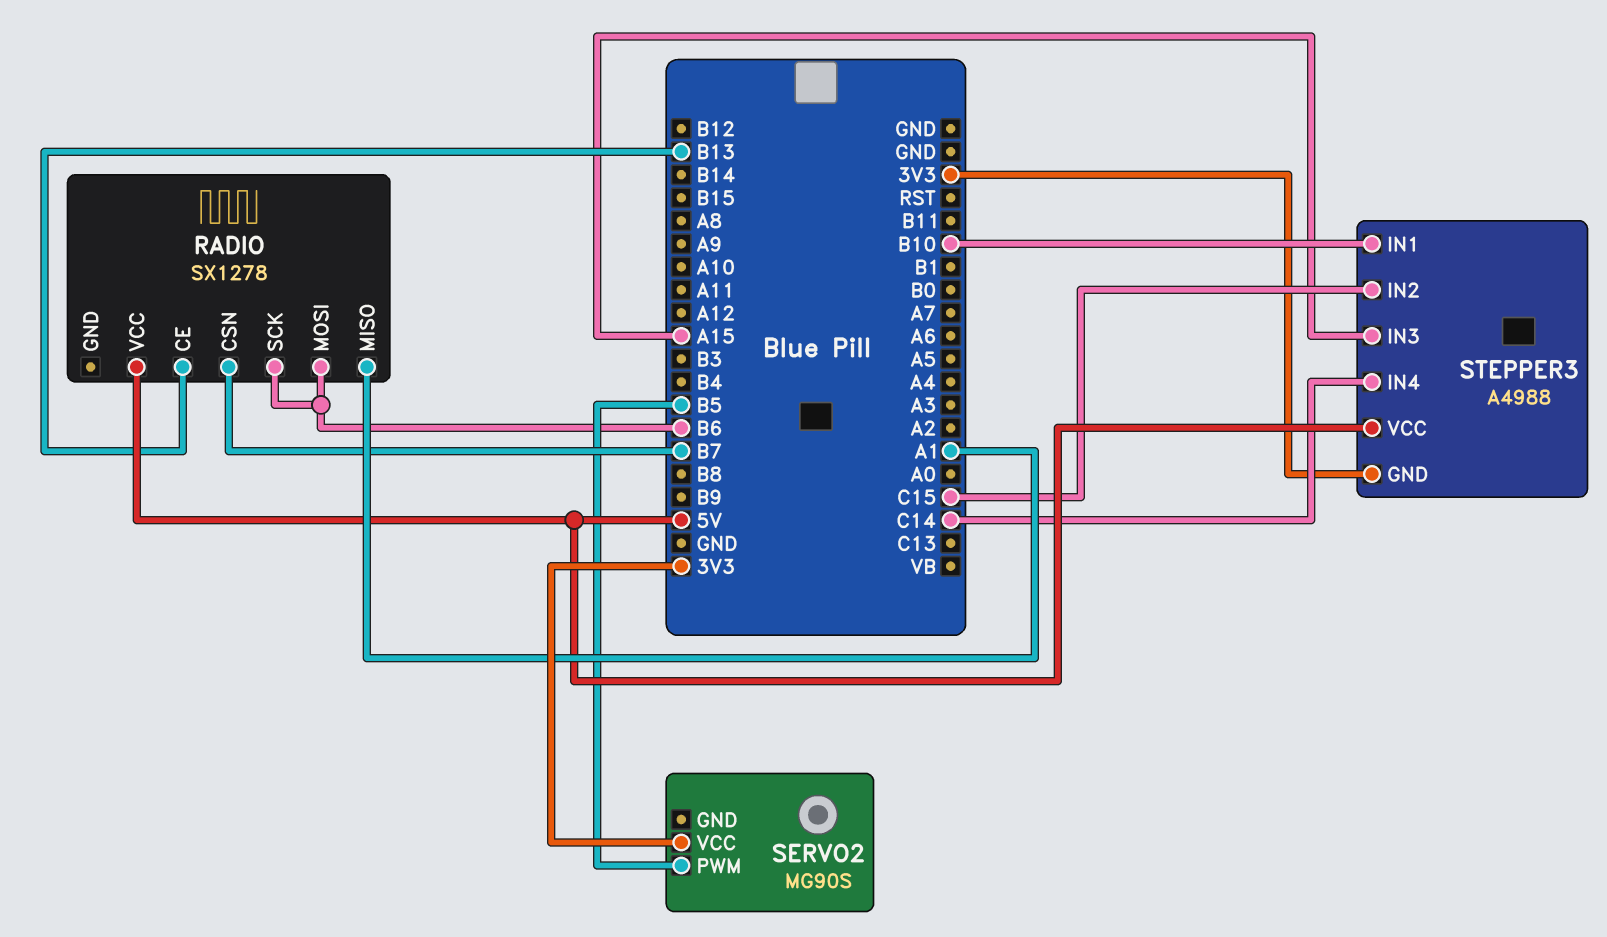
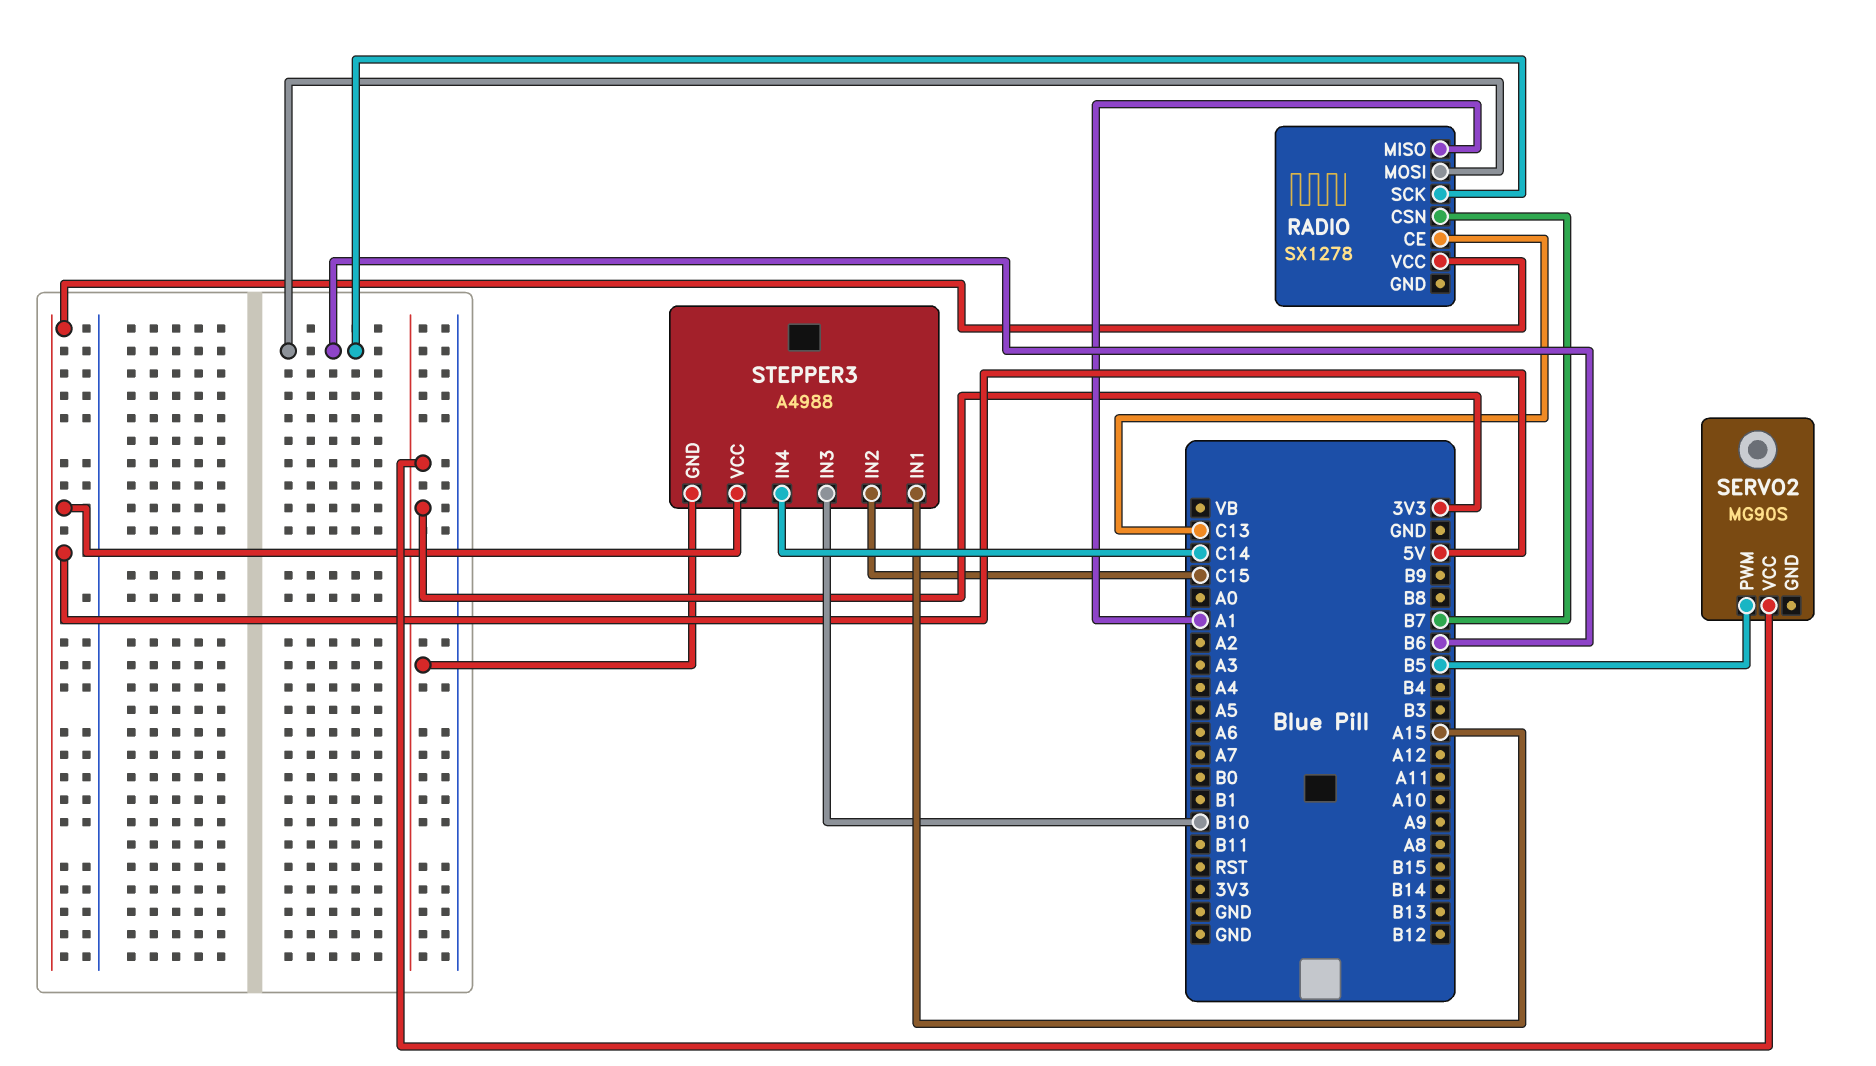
RADIO pin CE: B13 -> C13
STEPPER3 pin IN1: B10 -> A15
STEPPER3 pin IN3: A15 -> B10

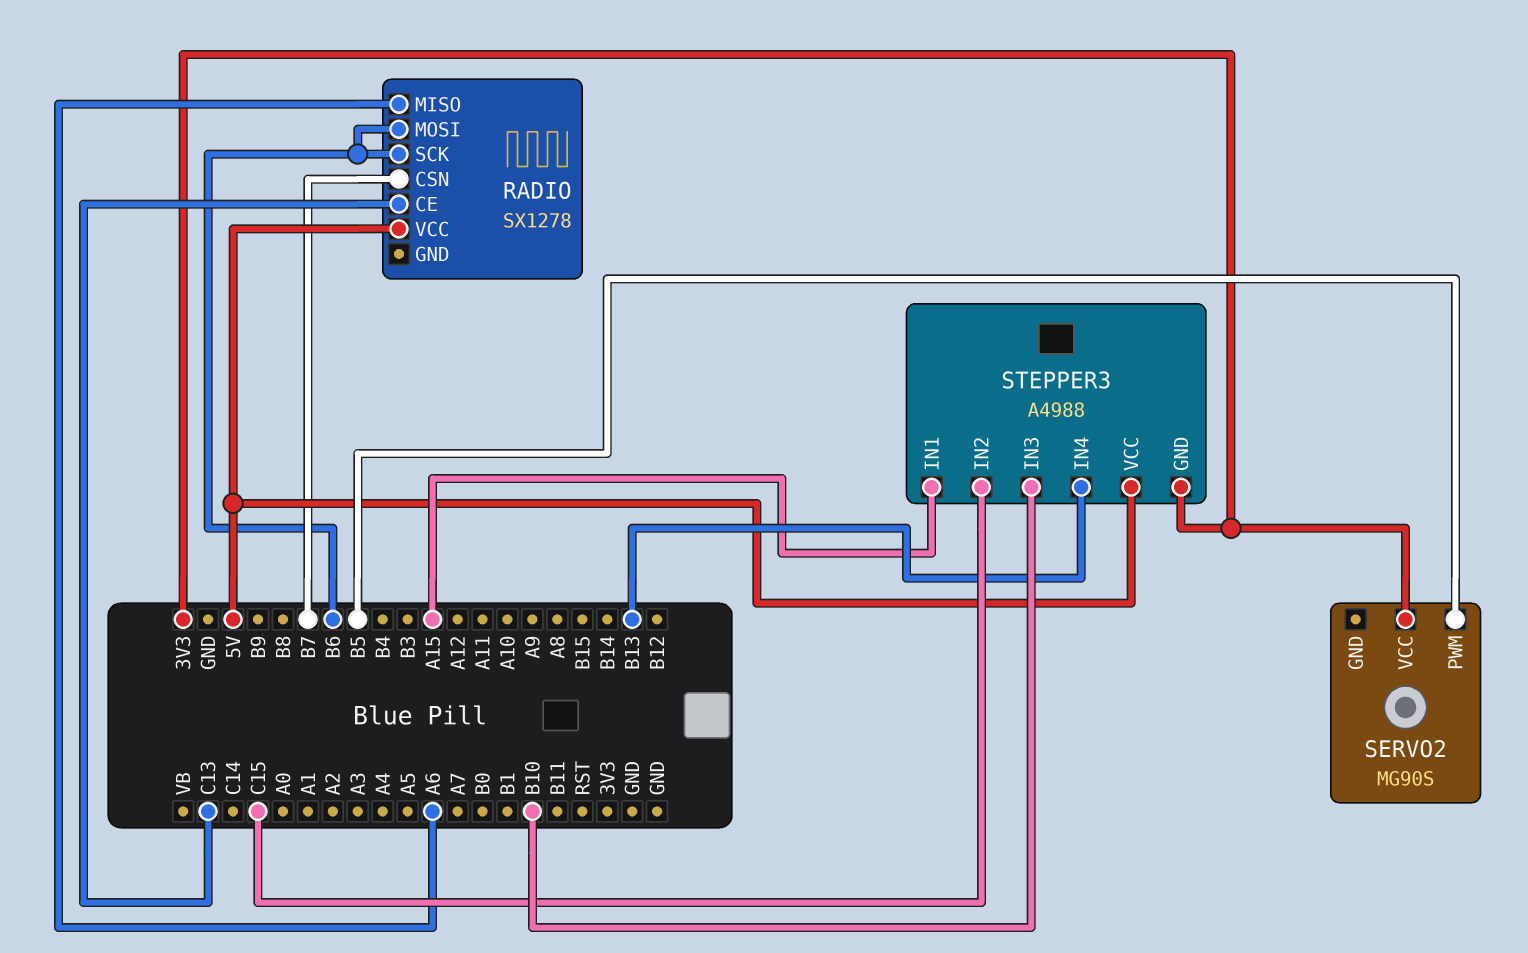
RADIO pin MISO: A1 -> A6
STEPPER3 pin IN4: C14 -> B13

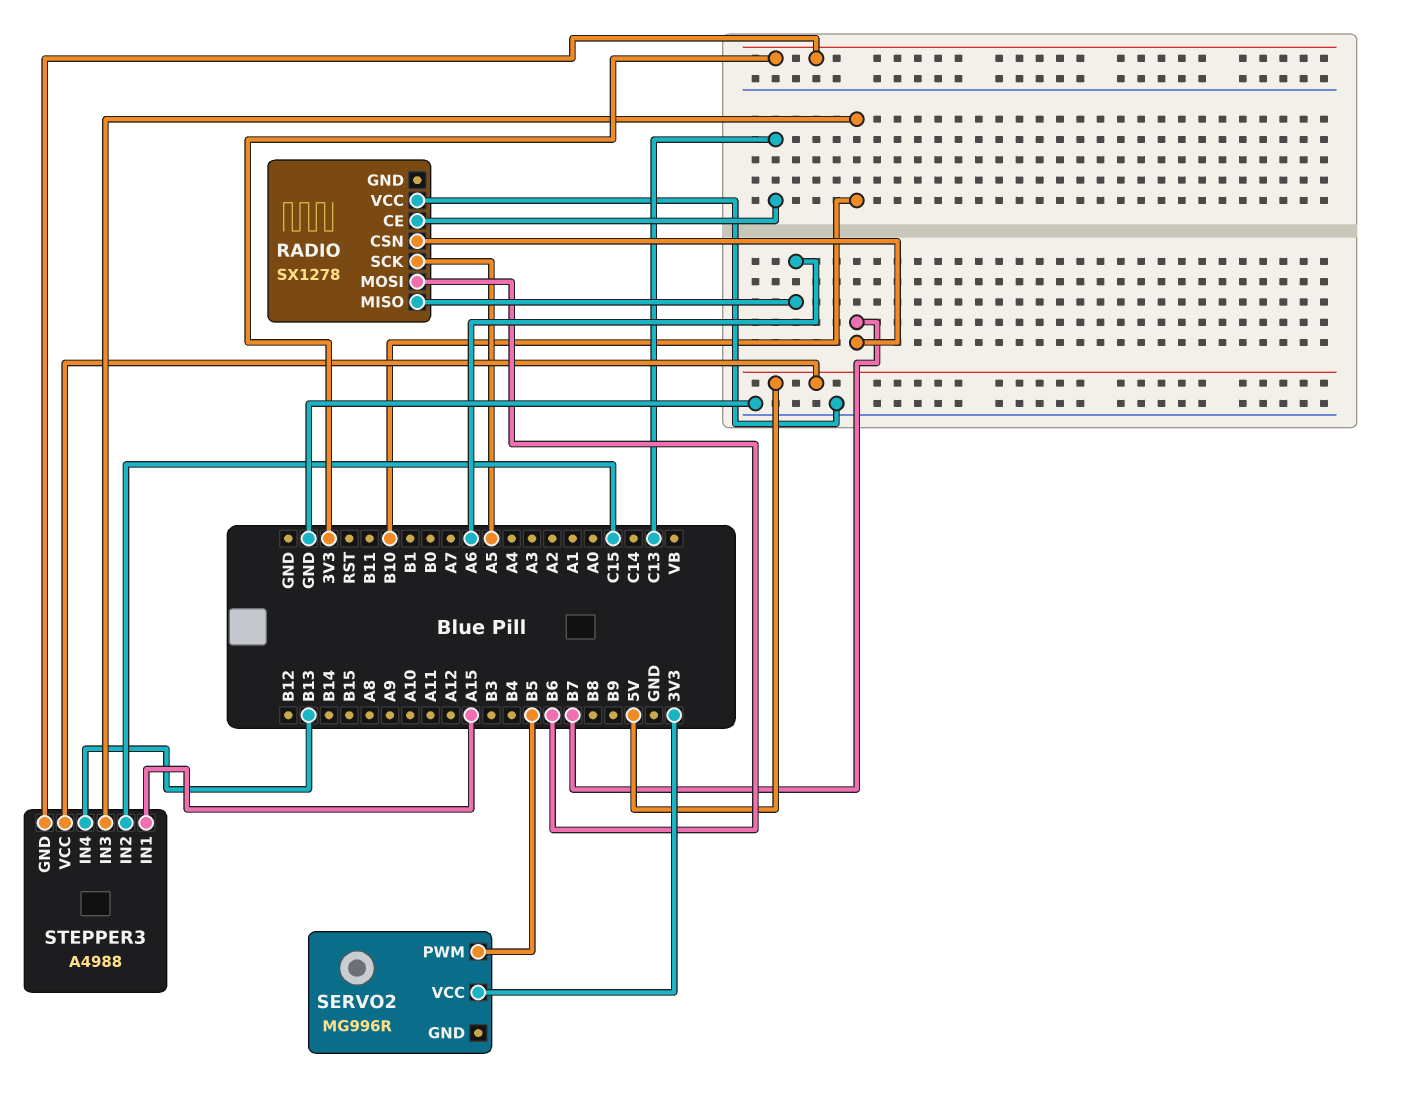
RADIO pin SCK: B6 -> A5
RADIO pin VCC: 5V -> GND
SERVO2: MG90S -> MG996R

